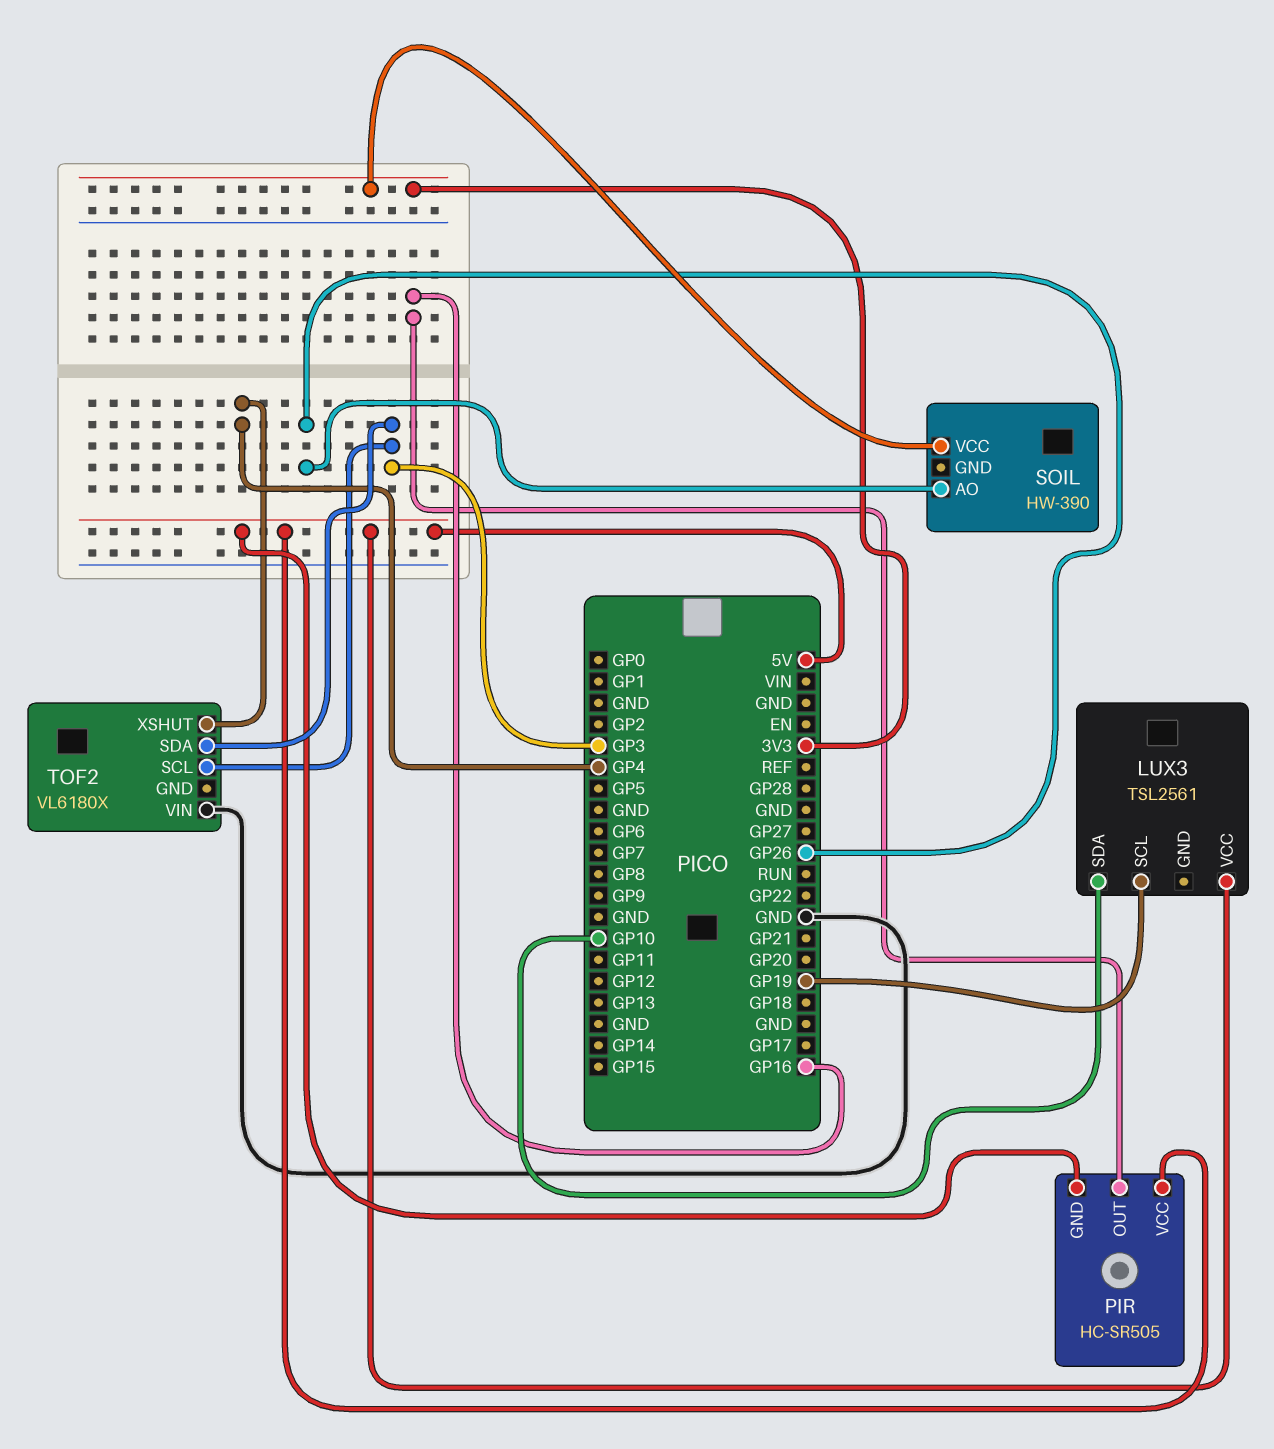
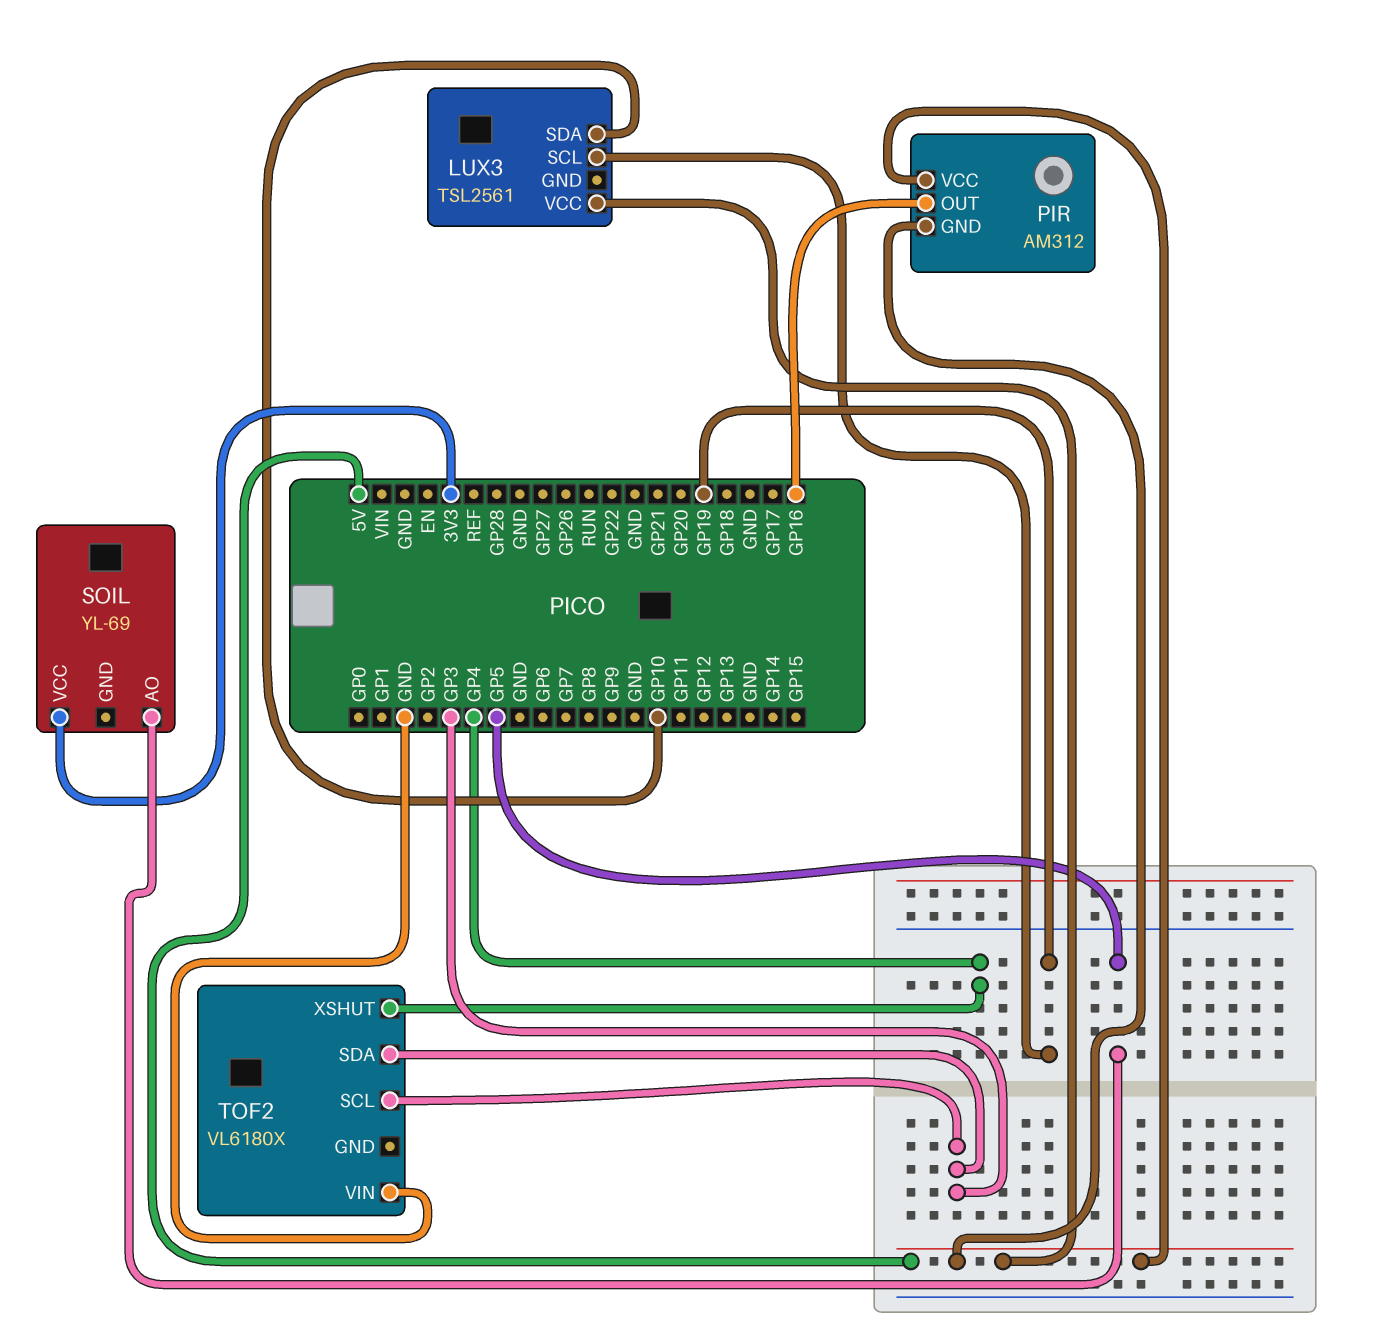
PIR: HC-SR505 -> AM312
SOIL: HW-390 -> YL-69
SOIL pin AO: GP26 -> GP5

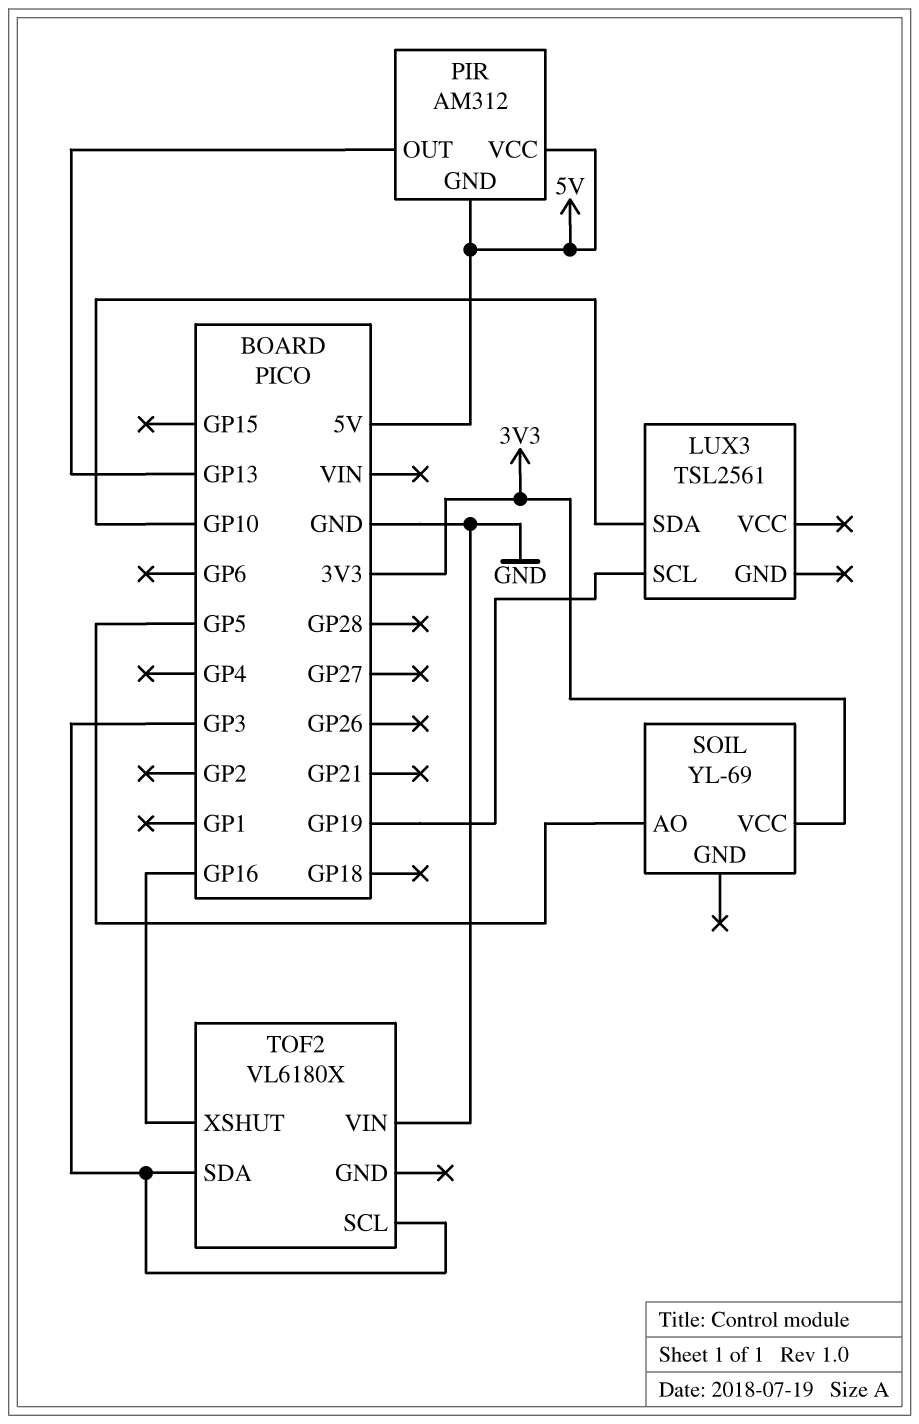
LUX3 pin VCC: 5V -> none
PIR pin OUT: GP16 -> GP13
TOF2 pin XSHUT: GP4 -> GP16

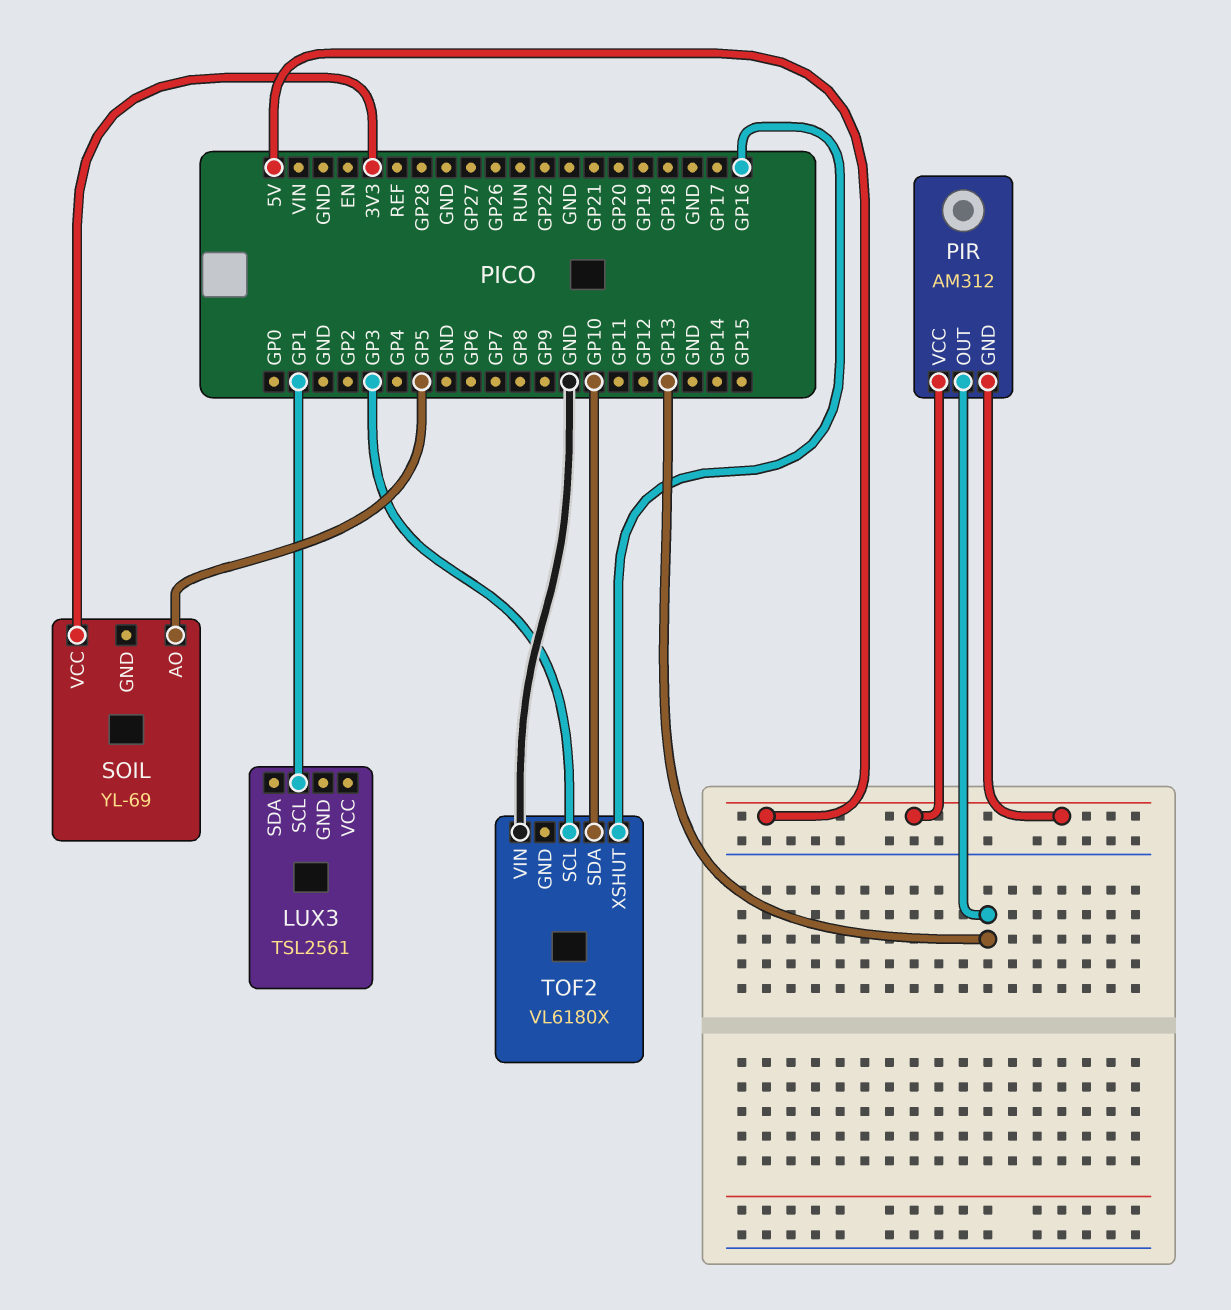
LUX3 pin SCL: GP19 -> GP1
LUX3 pin SDA: GP10 -> none
TOF2 pin SDA: GP3 -> GP10

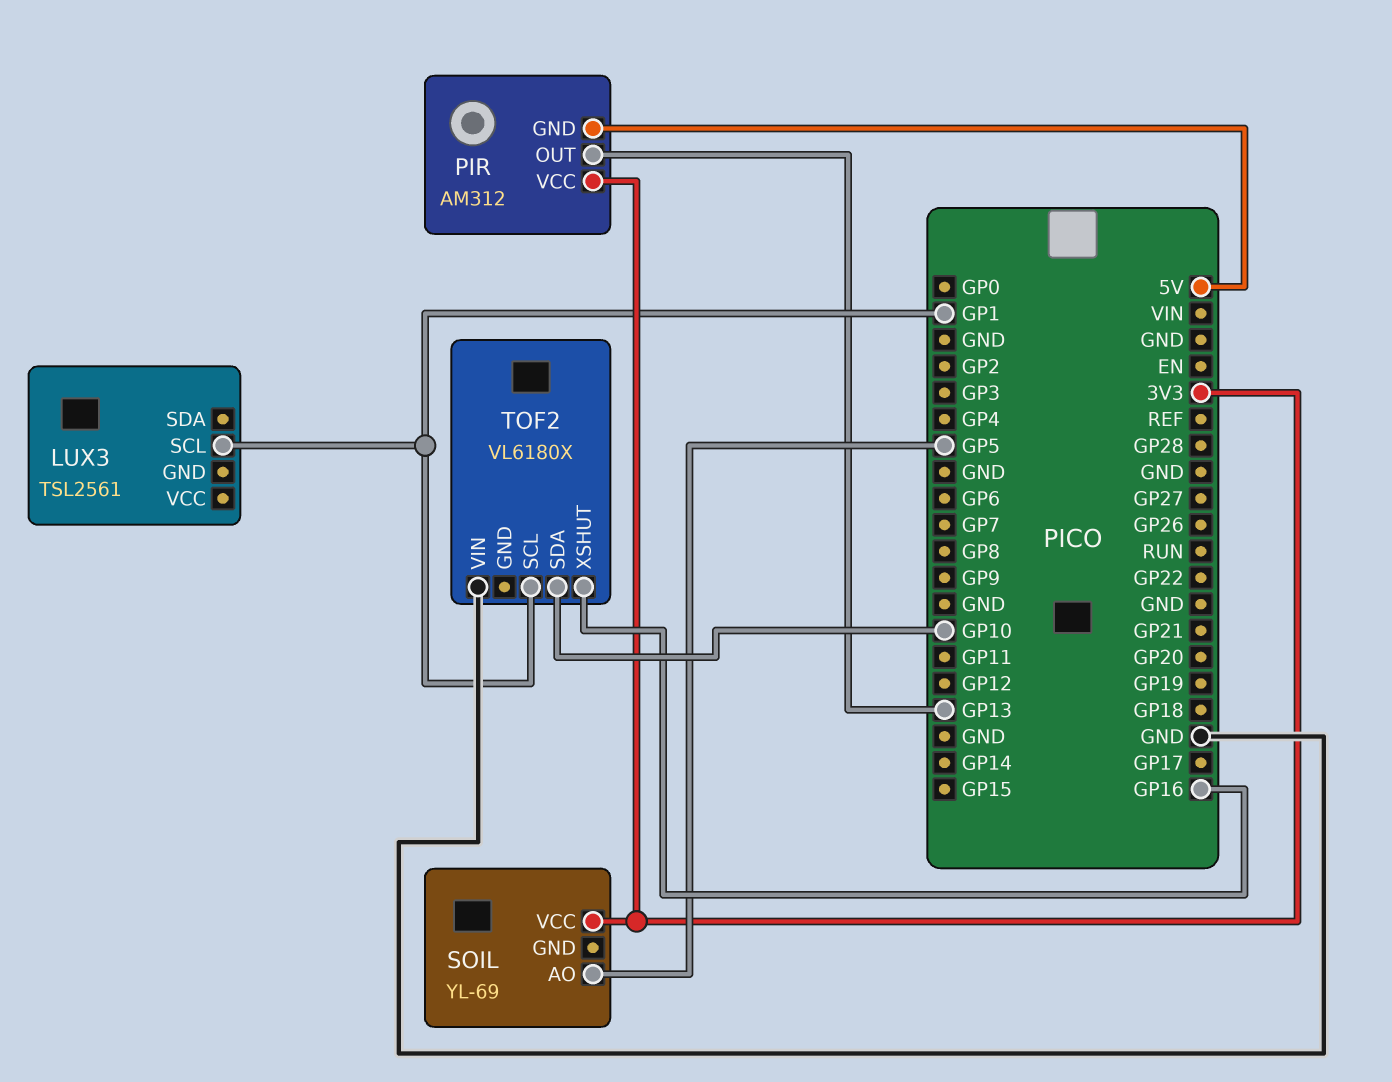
PIR pin VCC: 5V -> 3V3
TOF2 pin SCL: GP3 -> GP1

